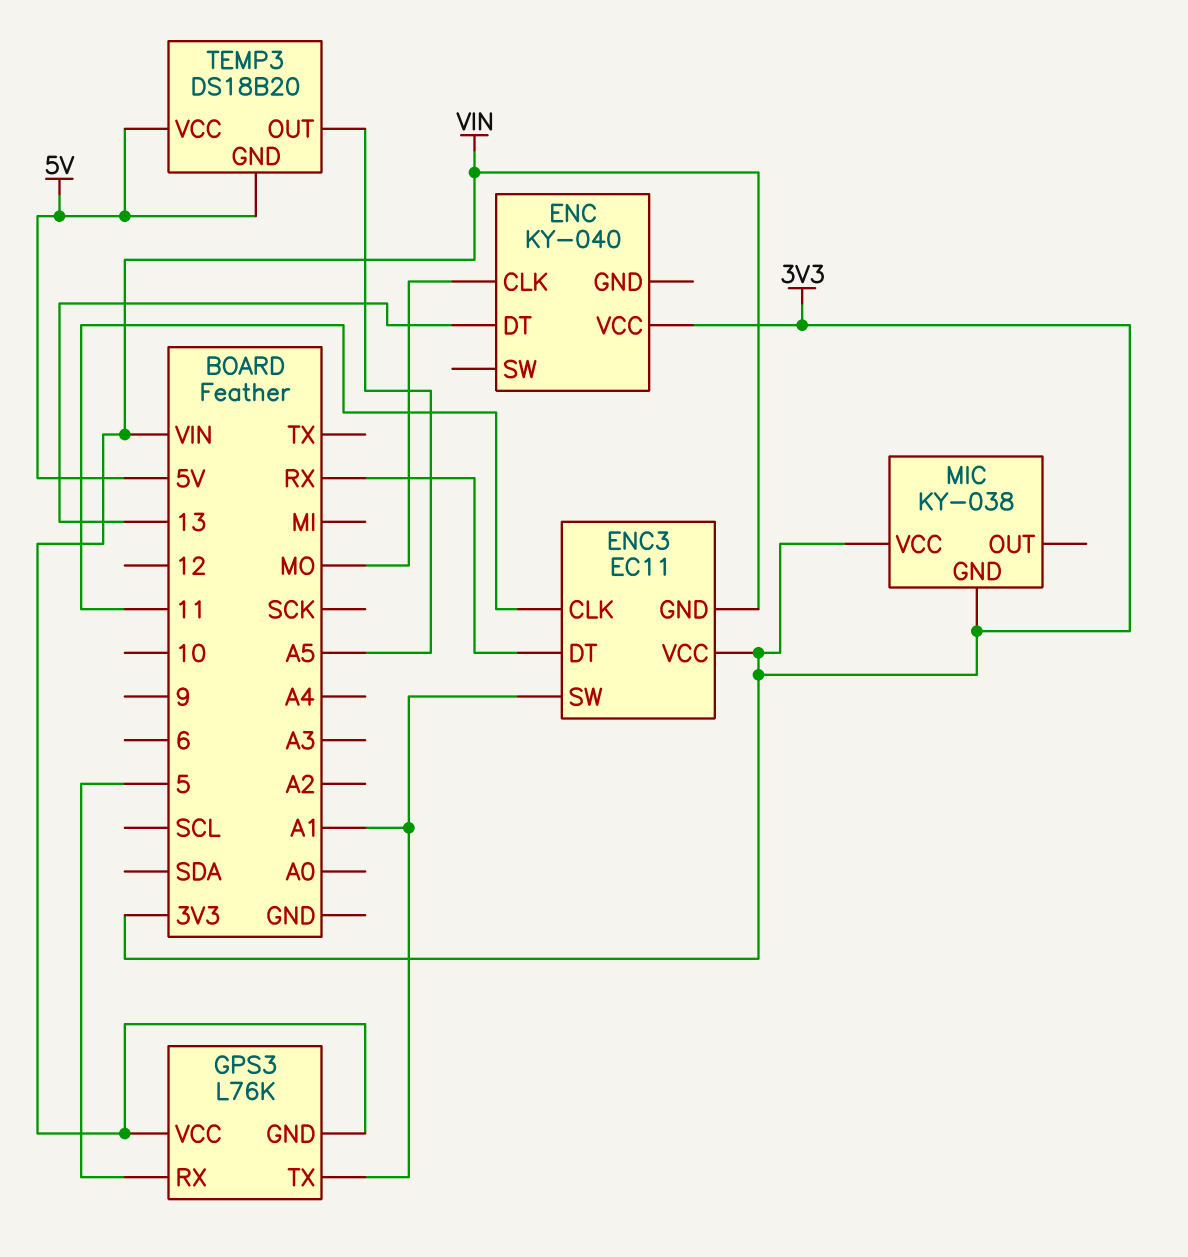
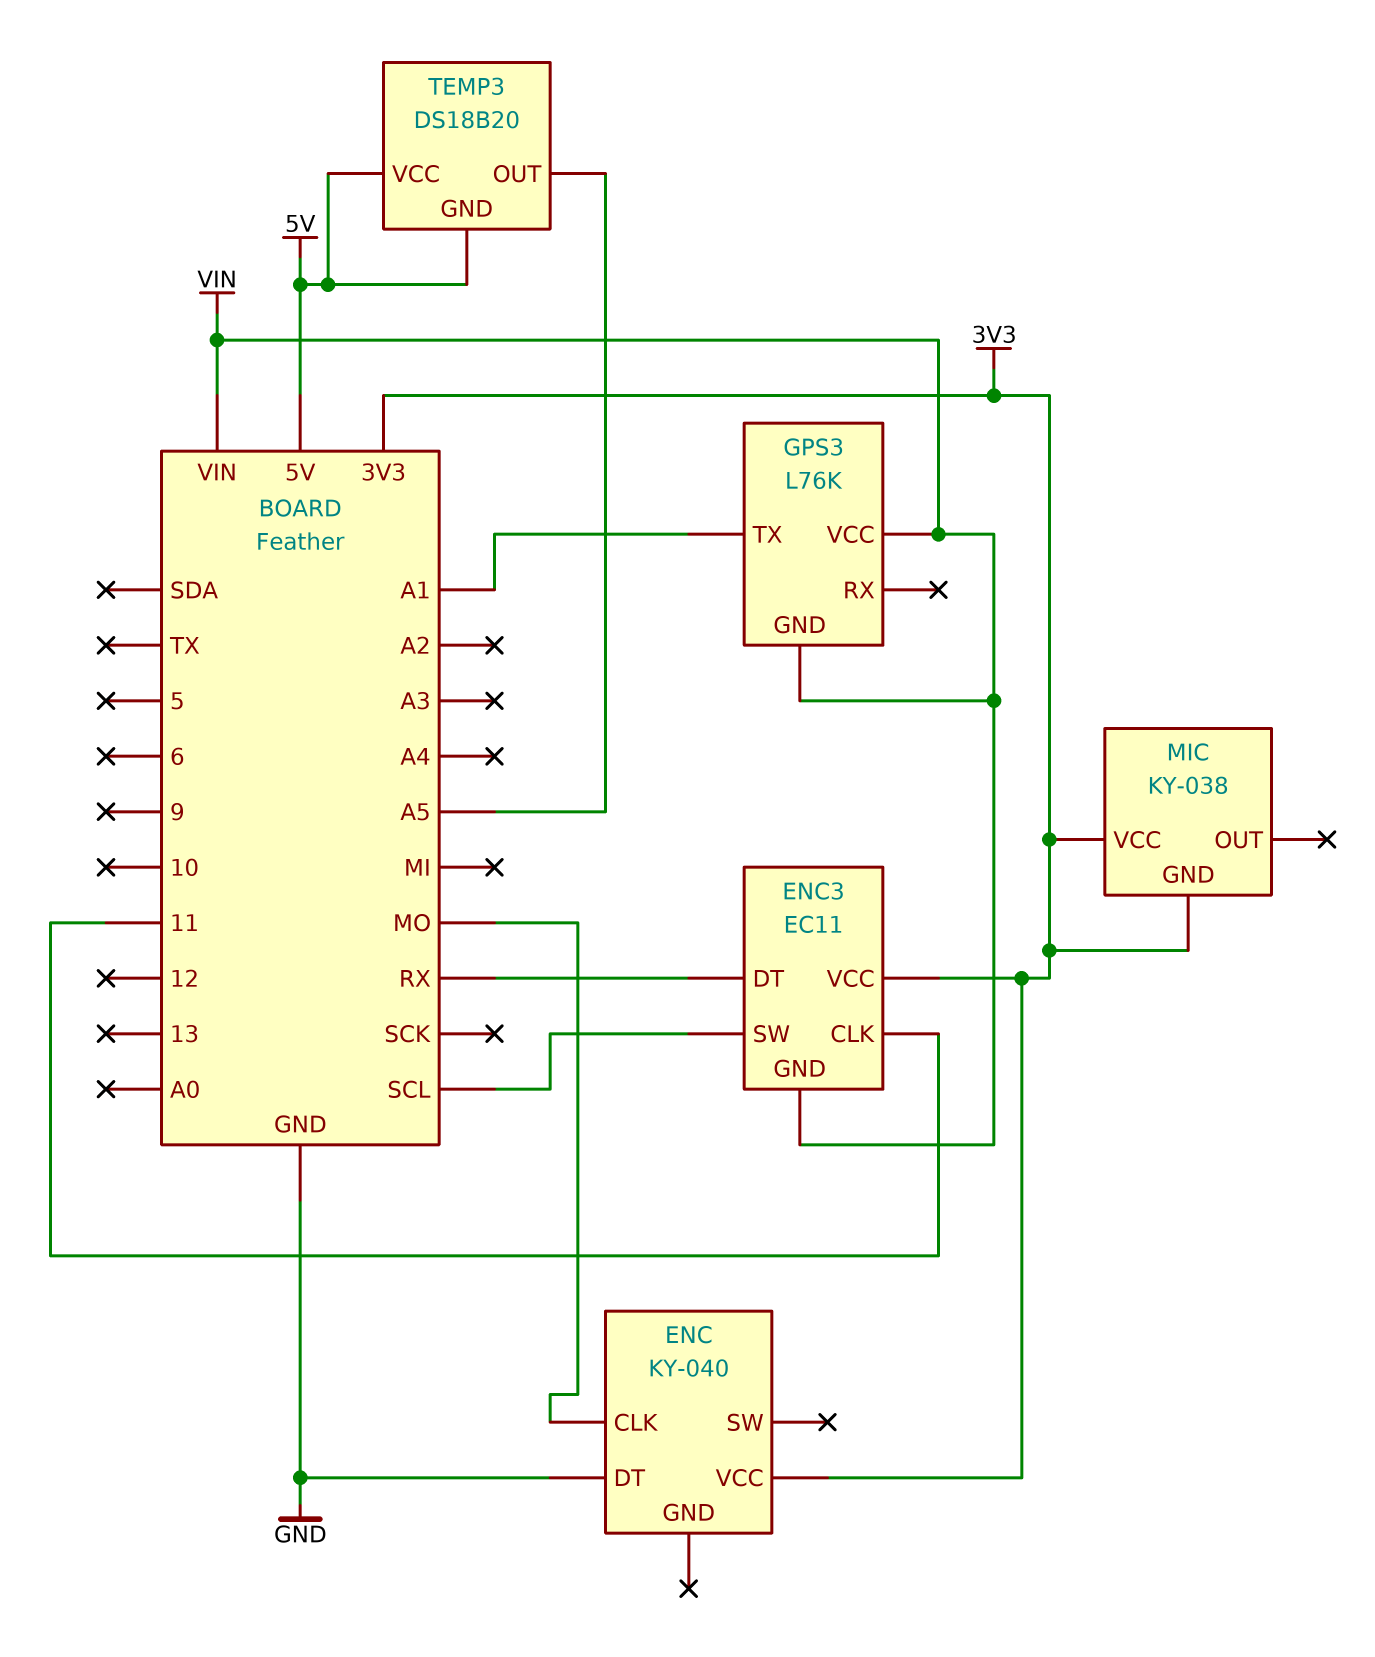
ENC pin DT: 13 -> GND
ENC3 pin SW: A1 -> SCL
GPS3 pin RX: 5 -> none

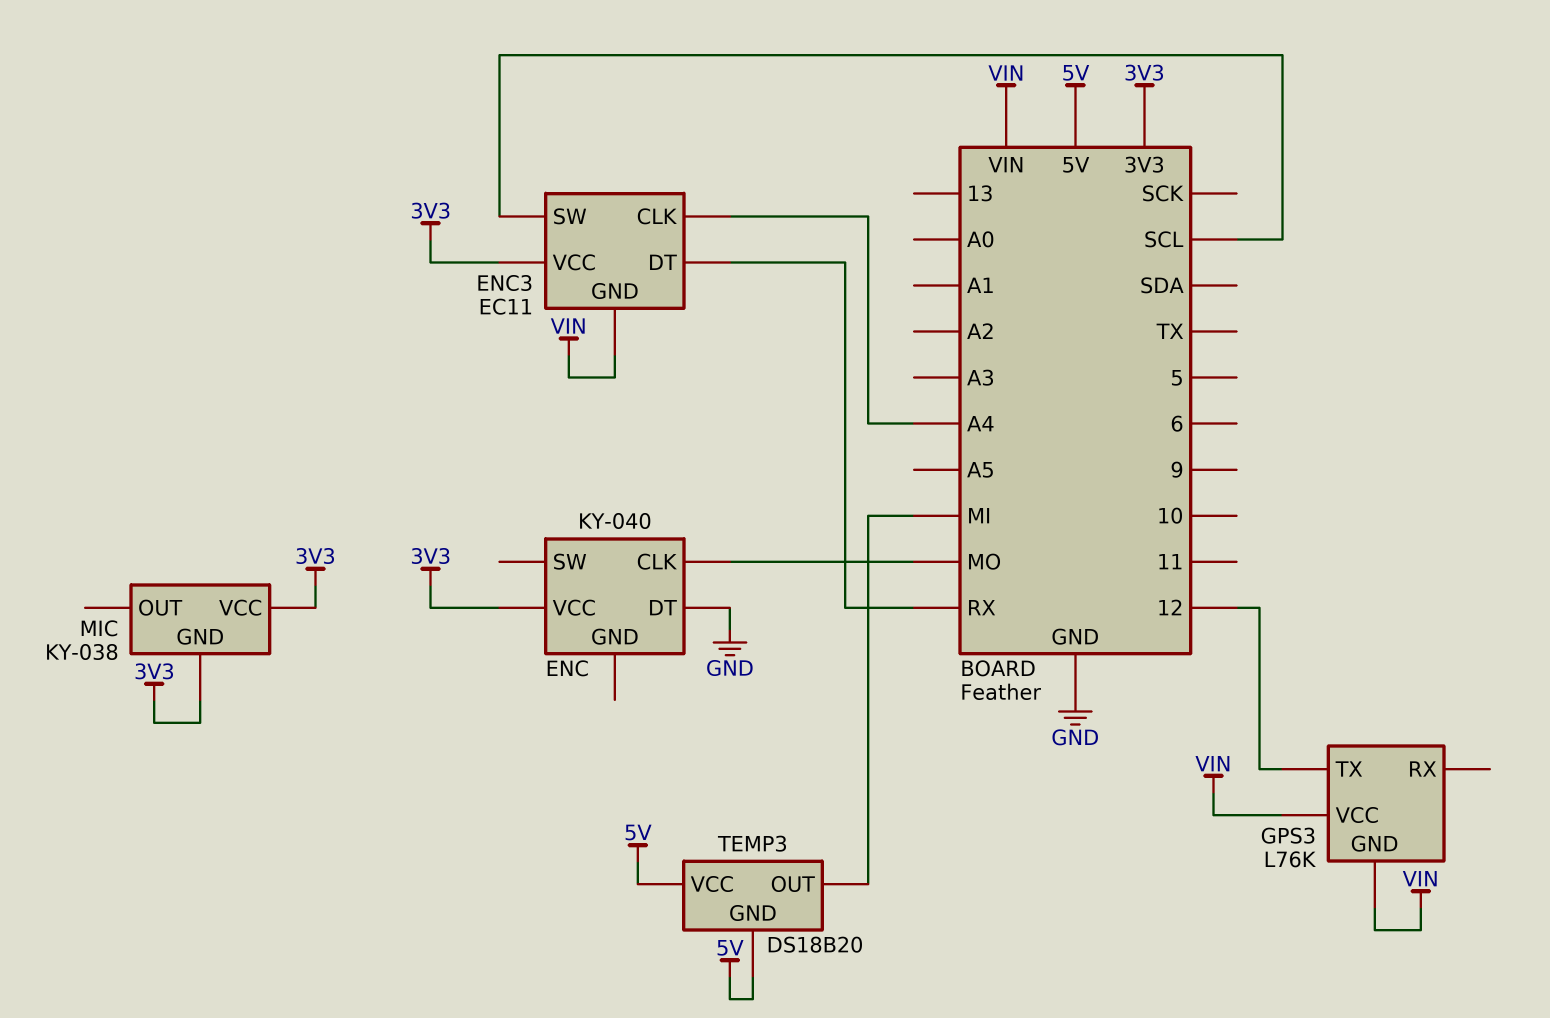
ENC3 pin CLK: 11 -> A4
GPS3 pin TX: A1 -> 12
TEMP3 pin OUT: A5 -> MI

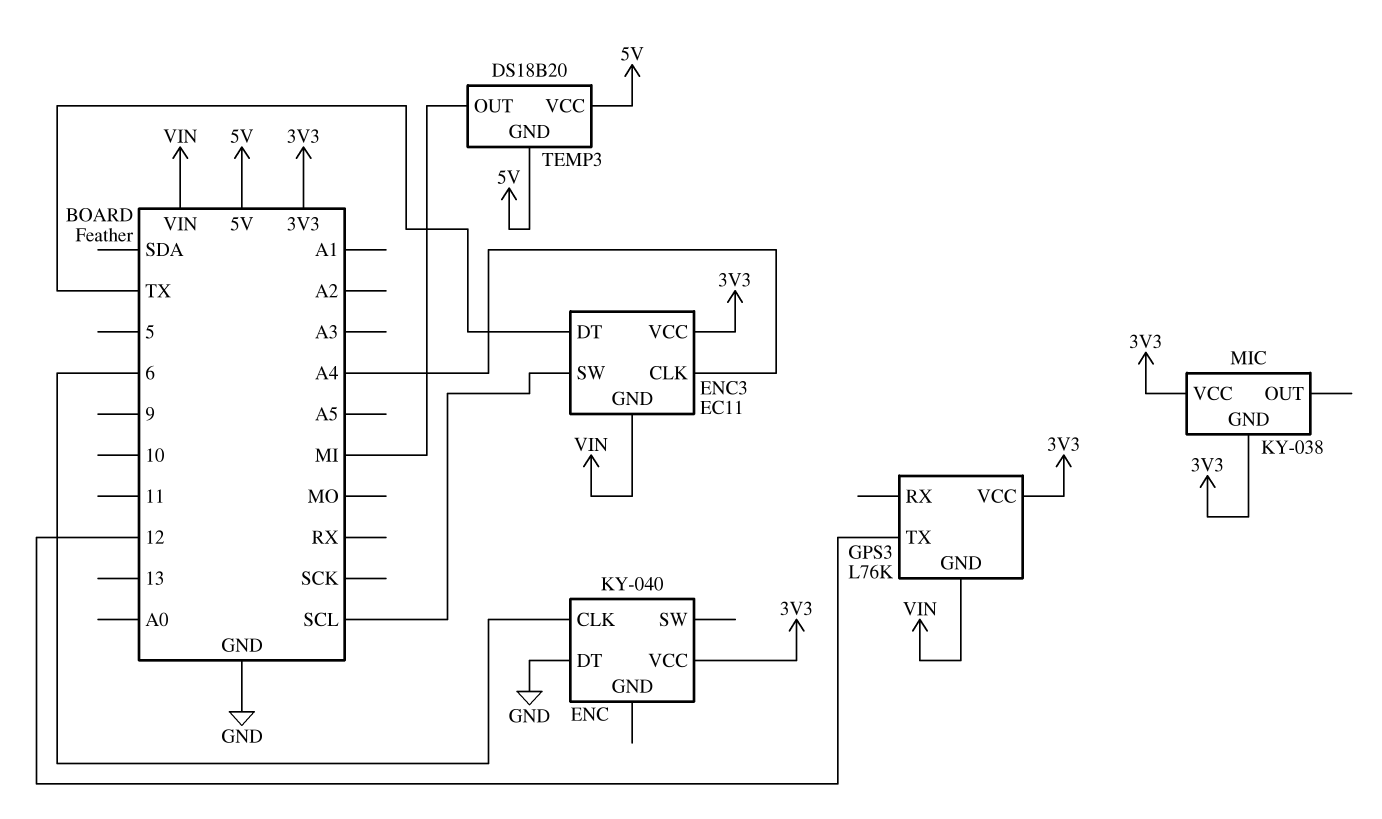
ENC pin CLK: MO -> 6
ENC3 pin DT: RX -> TX
GPS3 pin VCC: VIN -> 3V3

